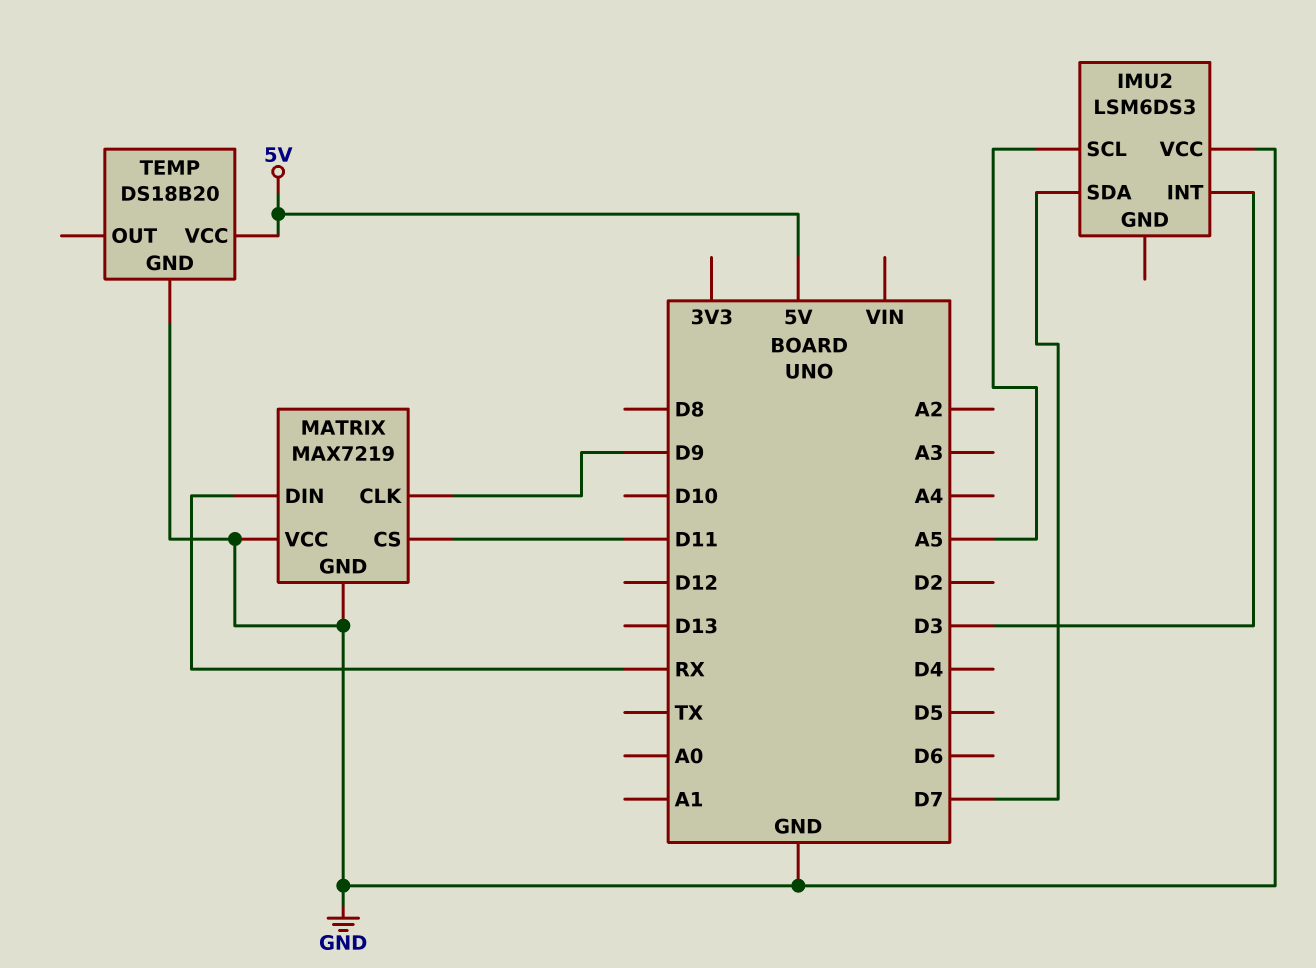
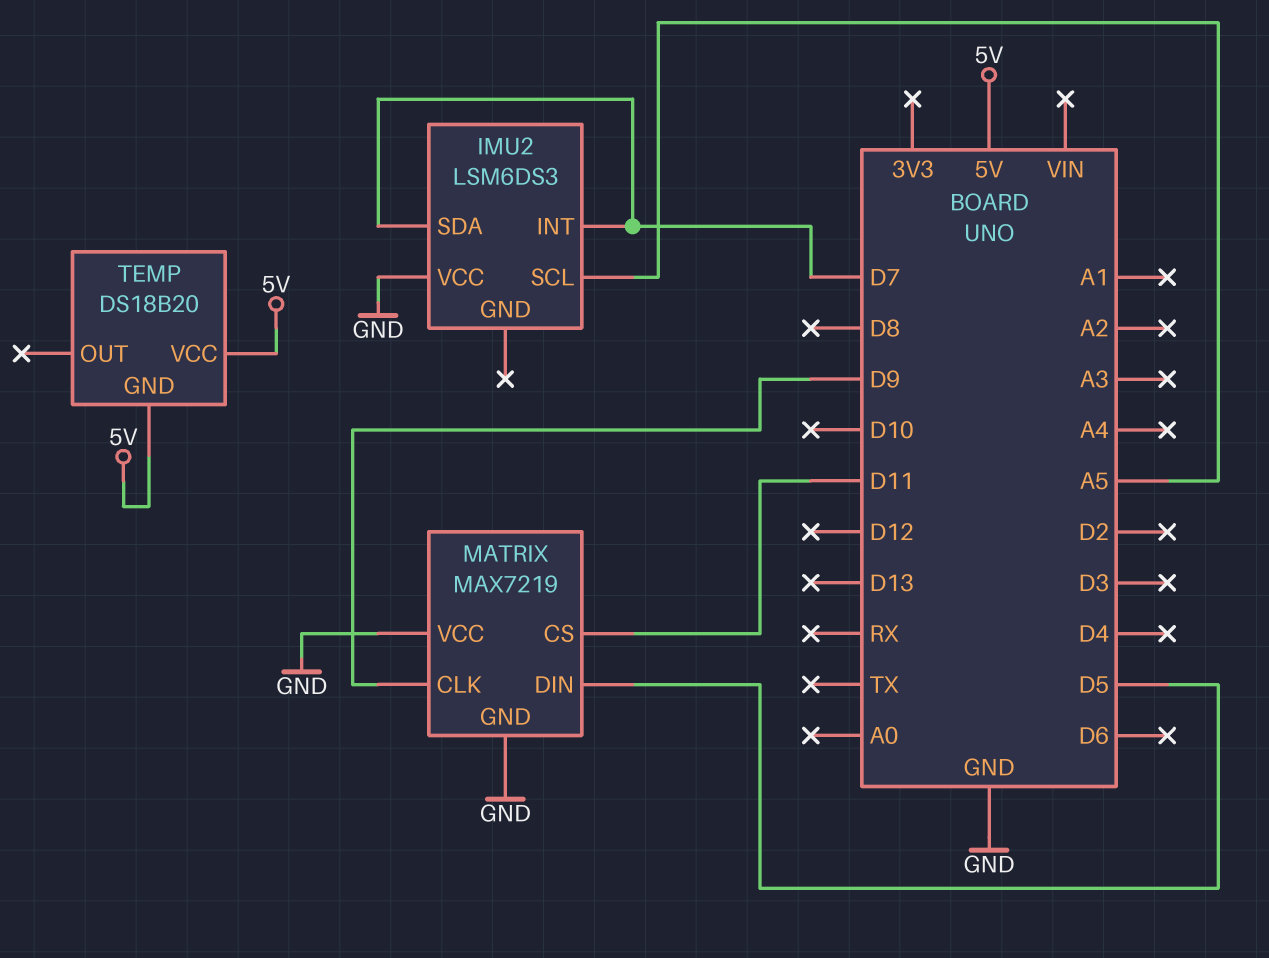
IMU2 pin INT: D3 -> D7
MATRIX pin DIN: RX -> D5
TEMP pin GND: GND -> 5V

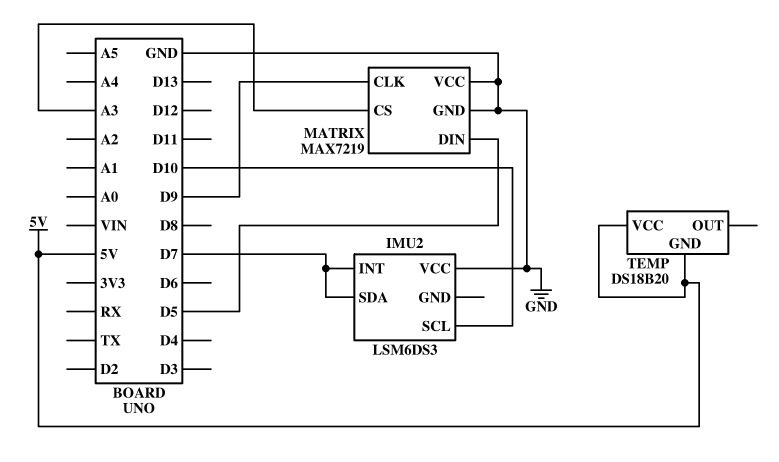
IMU2 pin SCL: A5 -> D10
MATRIX pin CS: D11 -> A3

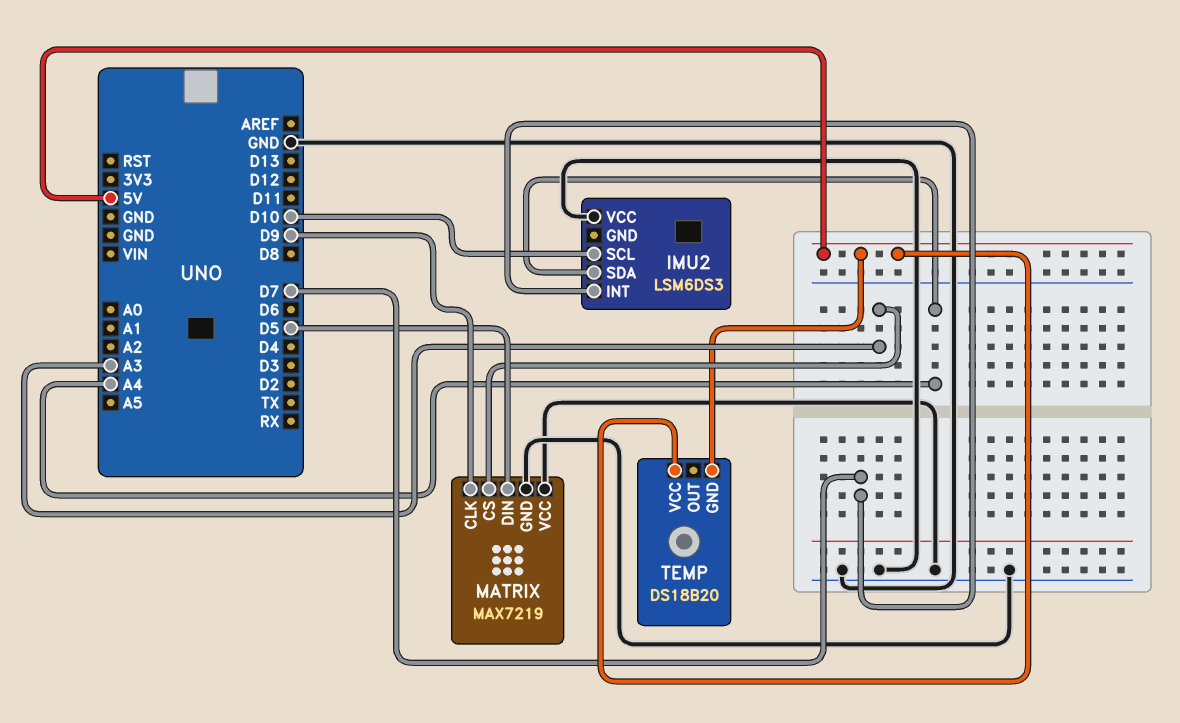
IMU2 pin SDA: D7 -> A4

